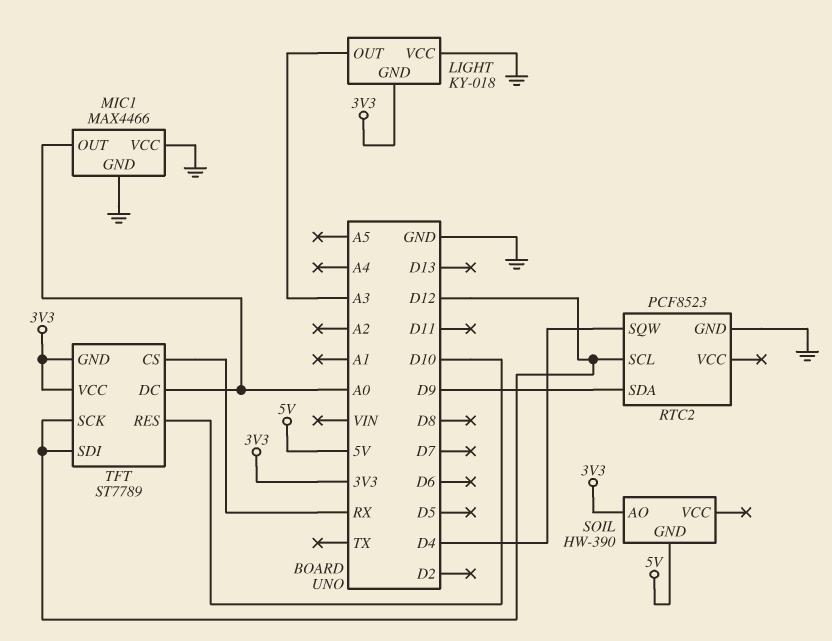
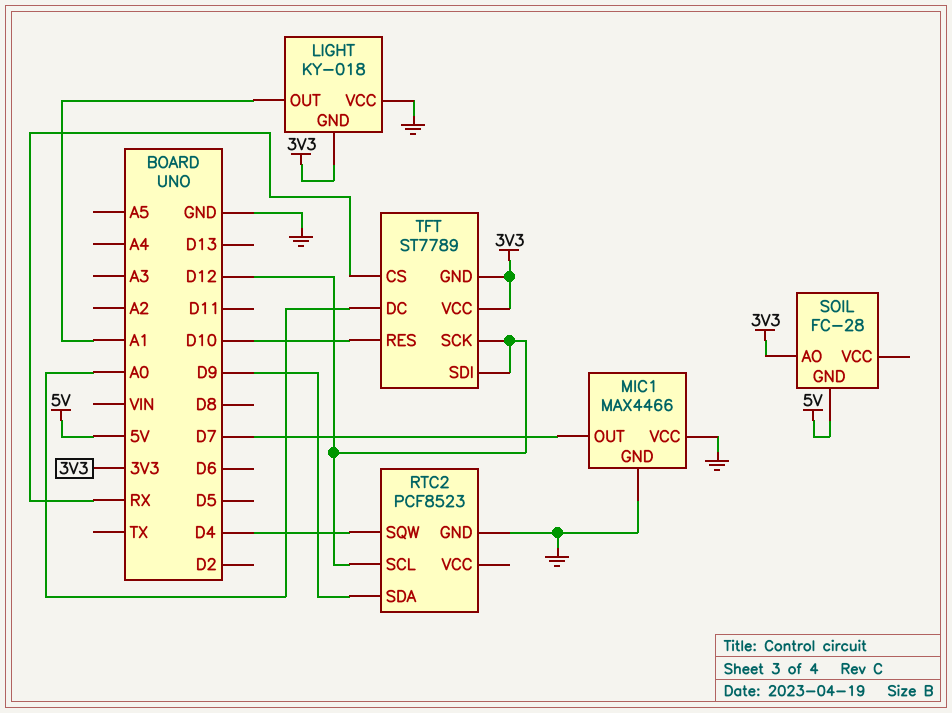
LIGHT pin OUT: A3 -> A1
MIC1 pin OUT: A0 -> D7
SOIL: HW-390 -> FC-28

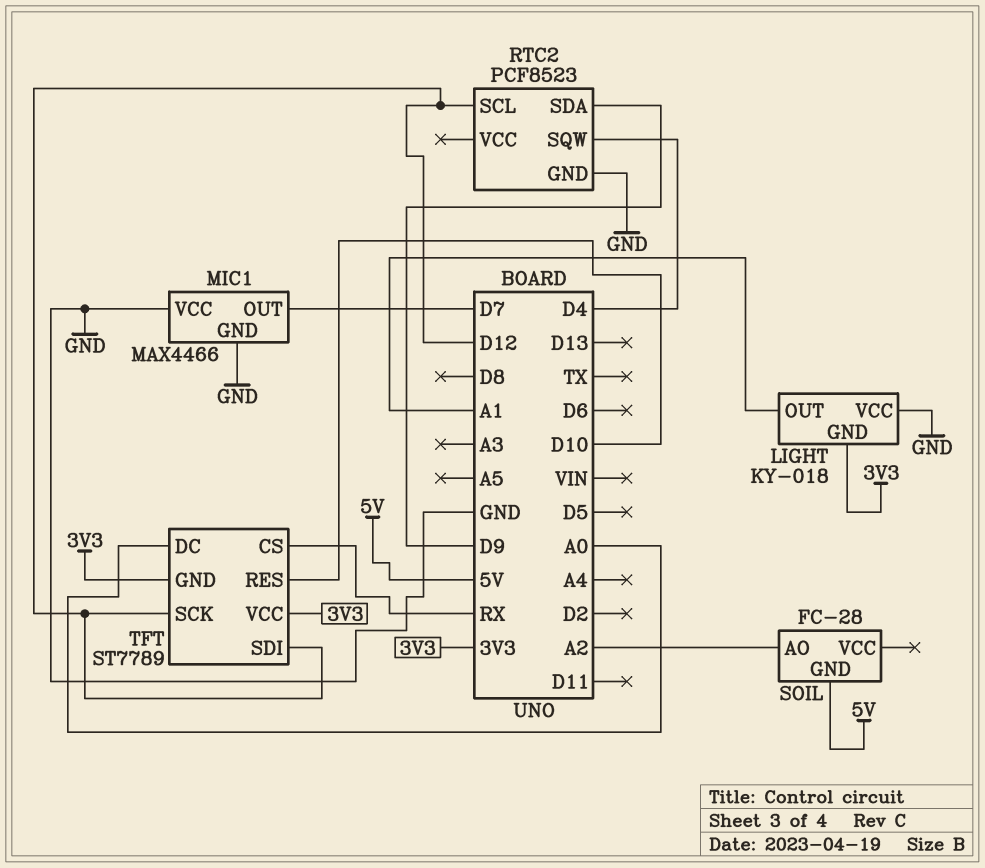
SOIL pin AO: 3V3 -> A2

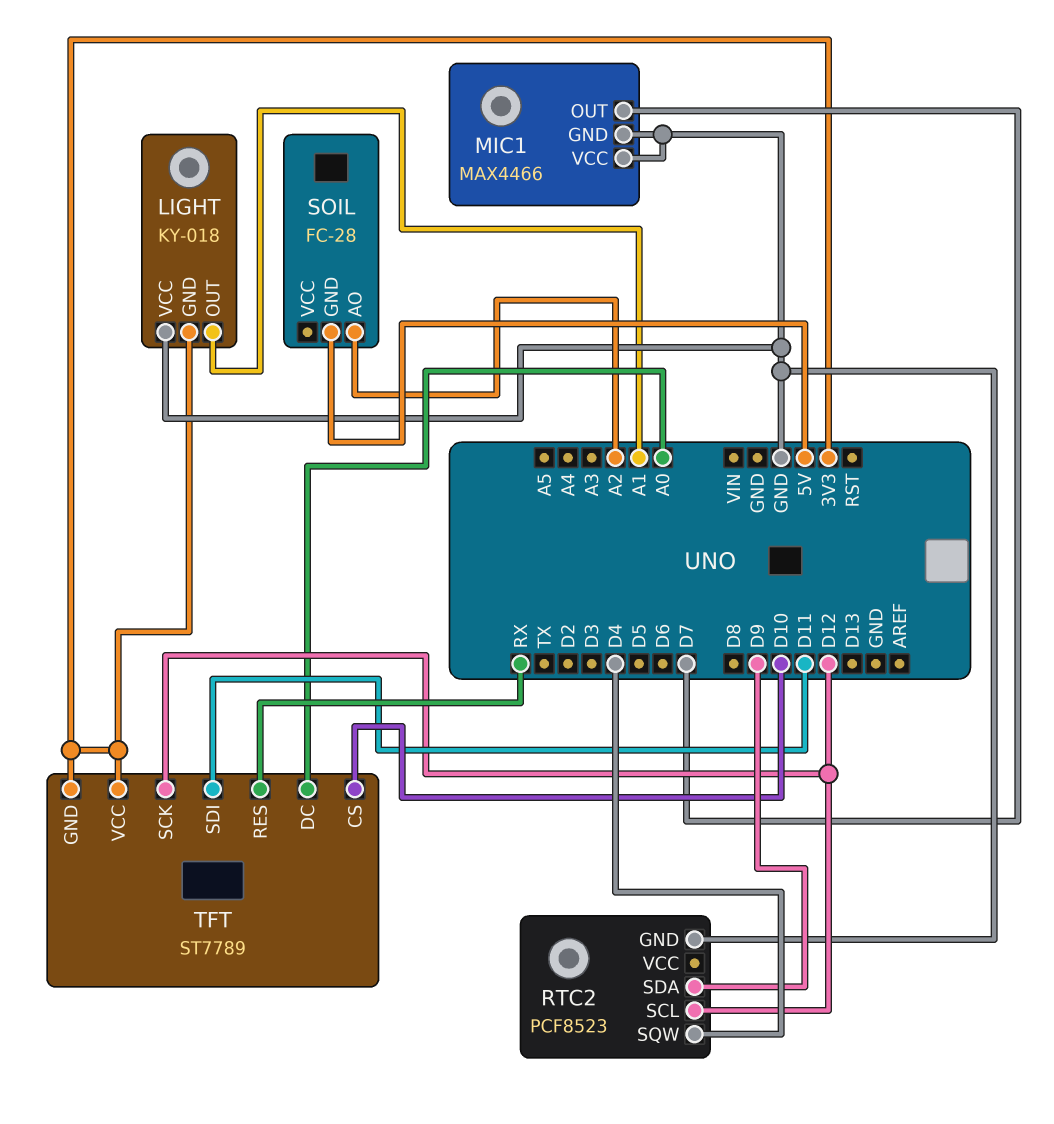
TFT pin CS: RX -> D10
TFT pin RES: D10 -> RX
TFT pin SDI: D12 -> D11

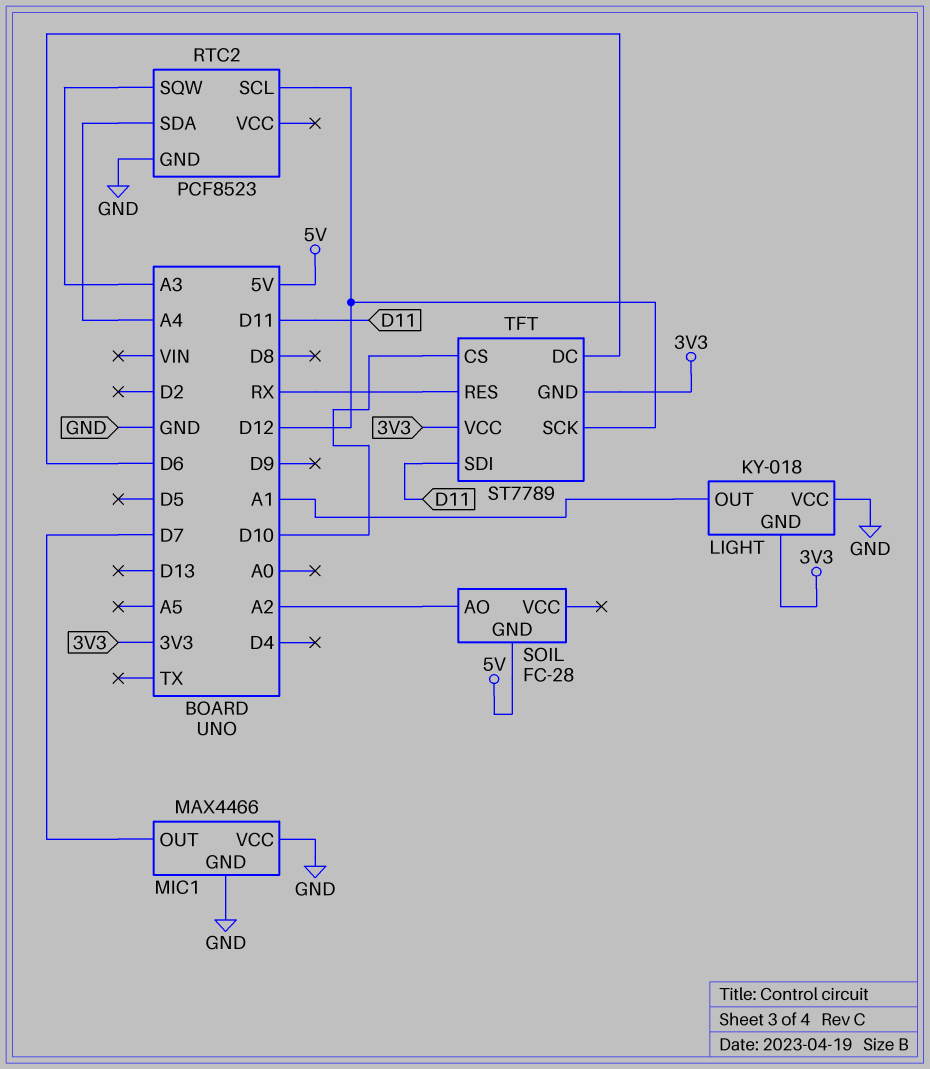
RTC2 pin SDA: D9 -> A4
RTC2 pin SQW: D4 -> A3
TFT pin DC: A0 -> D6

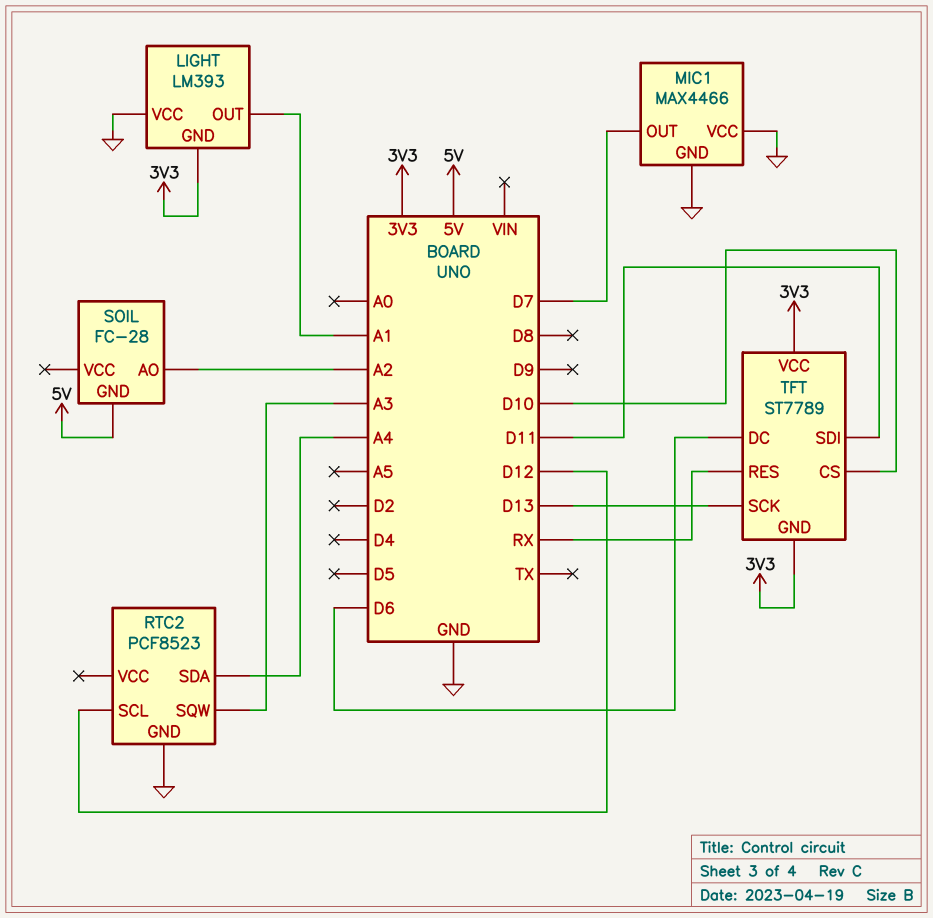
LIGHT: KY-018 -> LM393
TFT pin SCK: D12 -> D13

